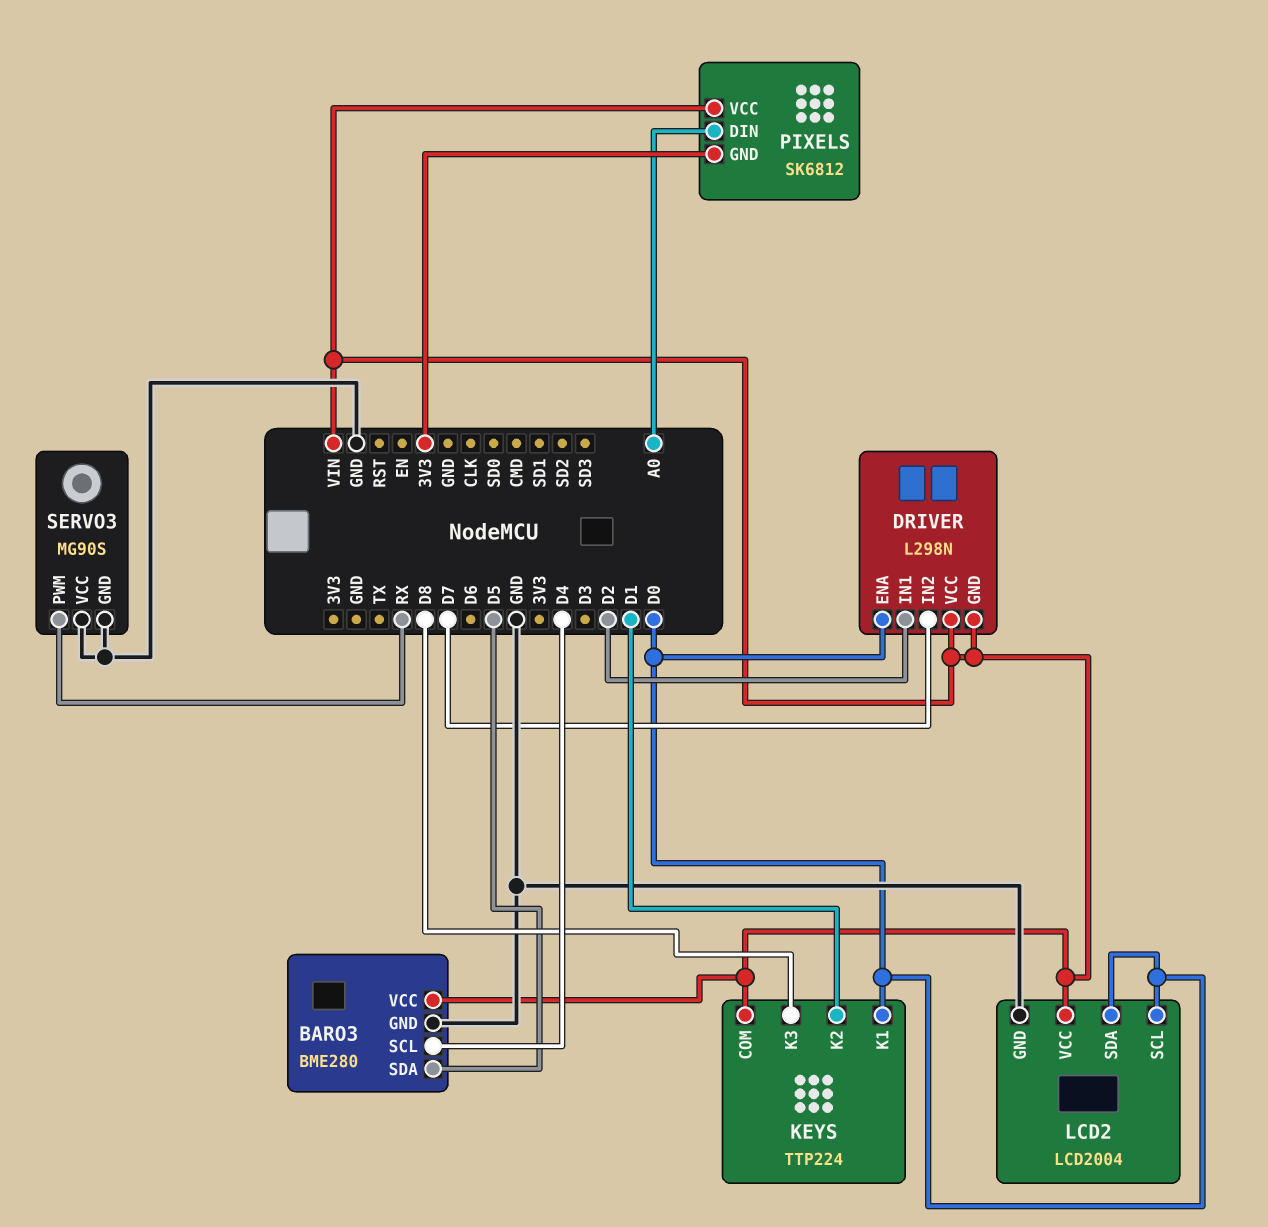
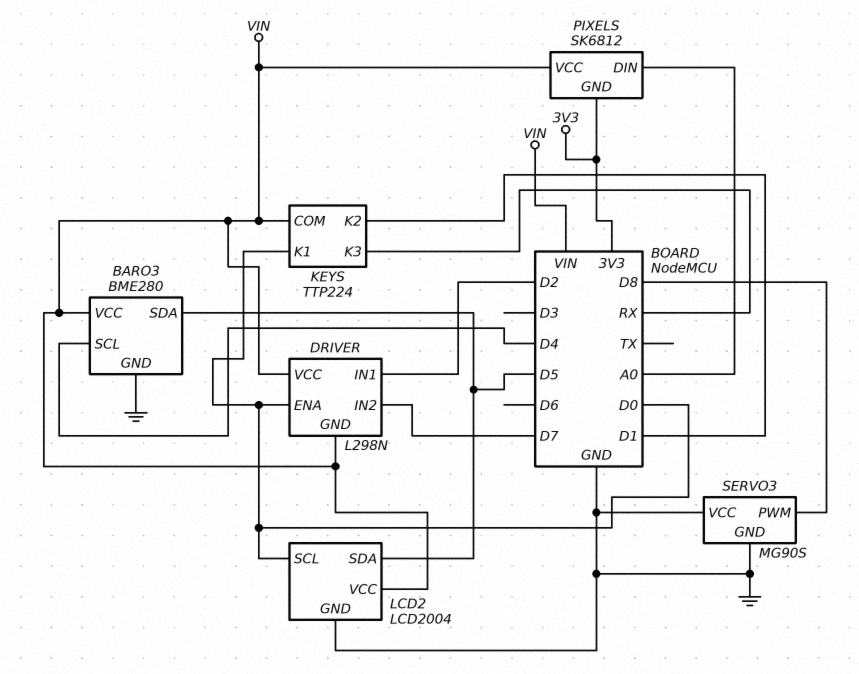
KEYS pin K3: D8 -> RX
LCD2 pin SDA: D0 -> D5
SERVO3 pin PWM: RX -> D8

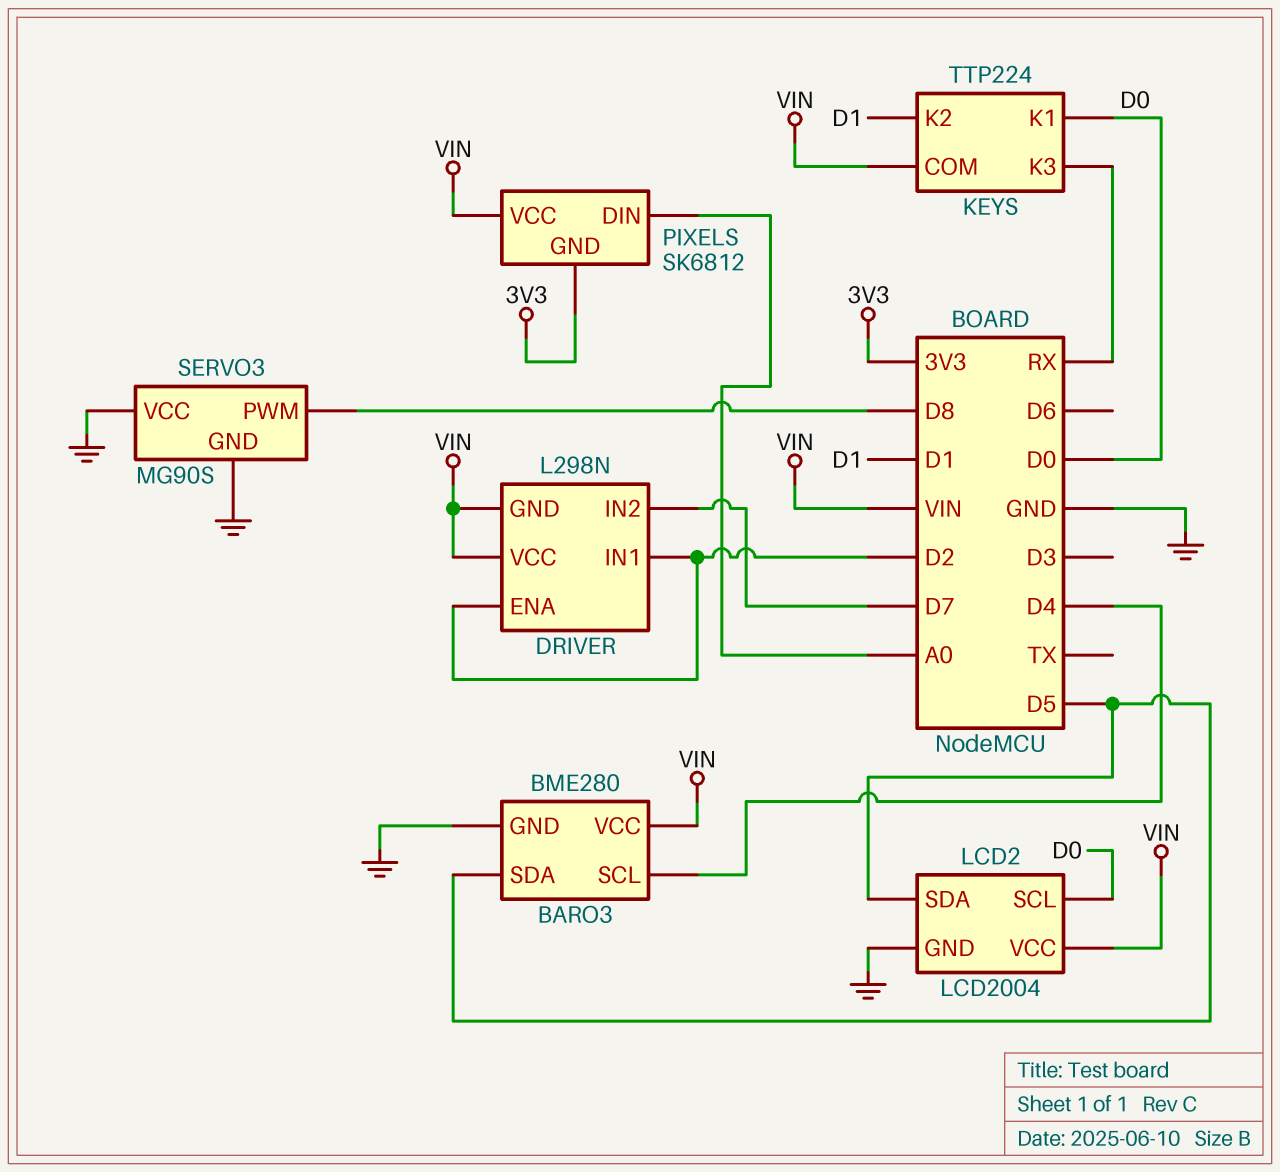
DRIVER pin ENA: D0 -> D2

